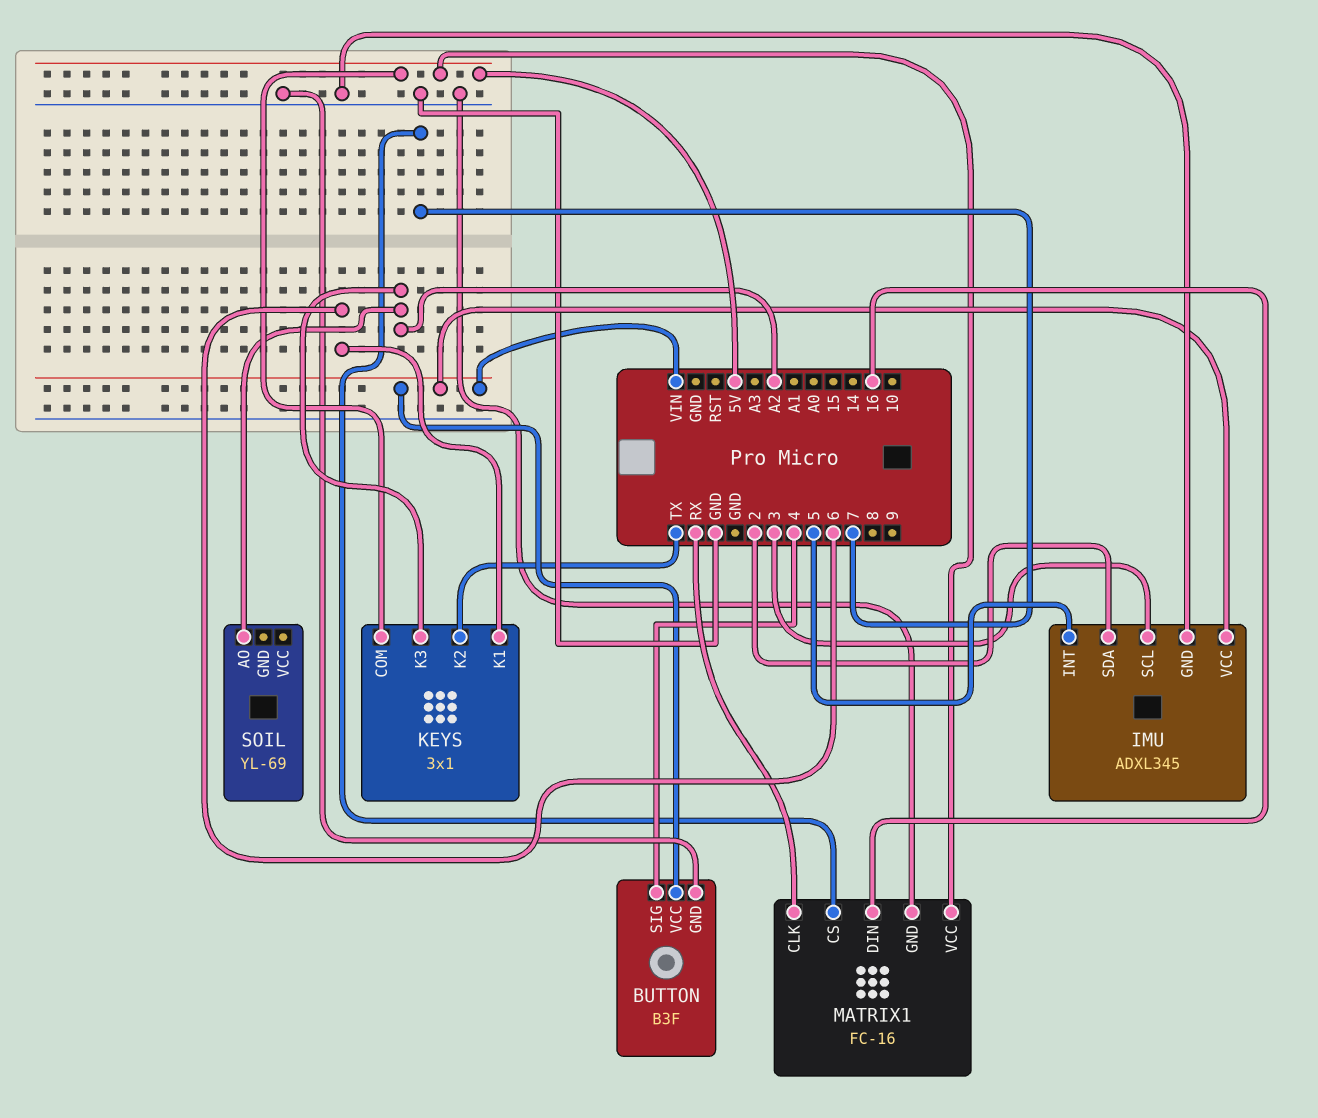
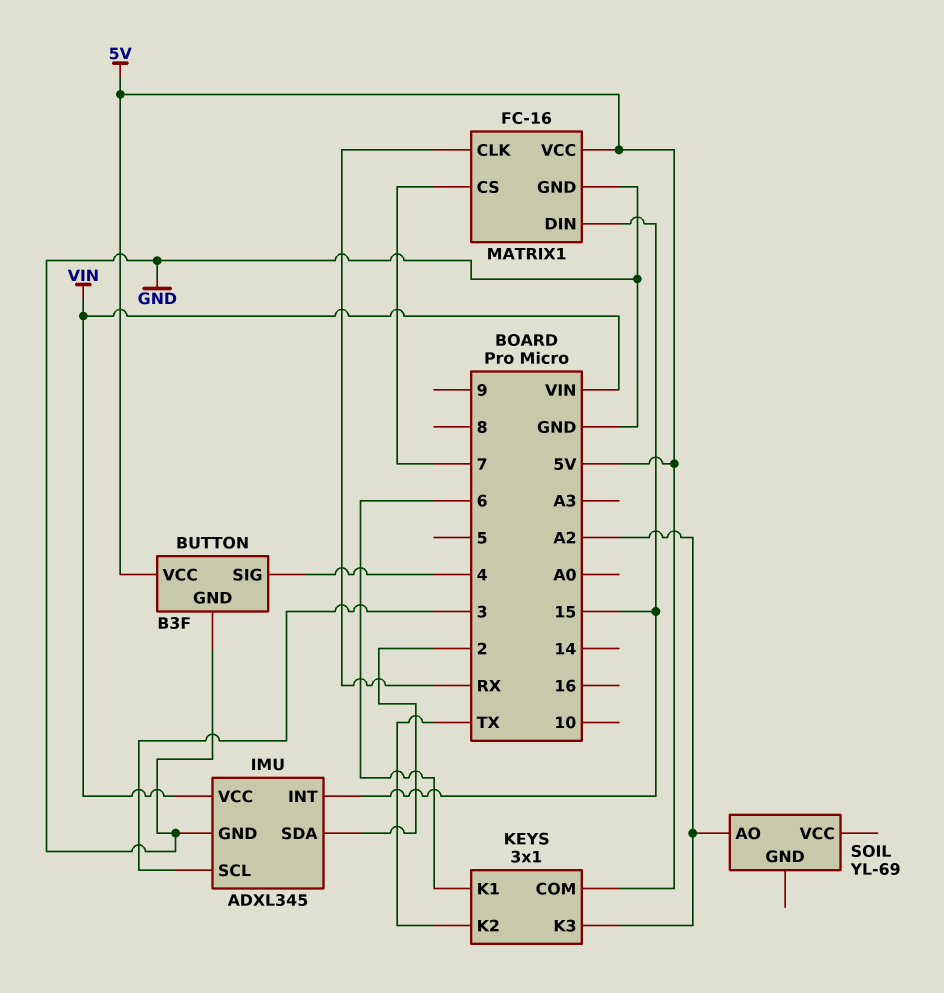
BUTTON pin VCC: VIN -> 5V
IMU pin INT: 5 -> 15
MATRIX1 pin DIN: 16 -> 15

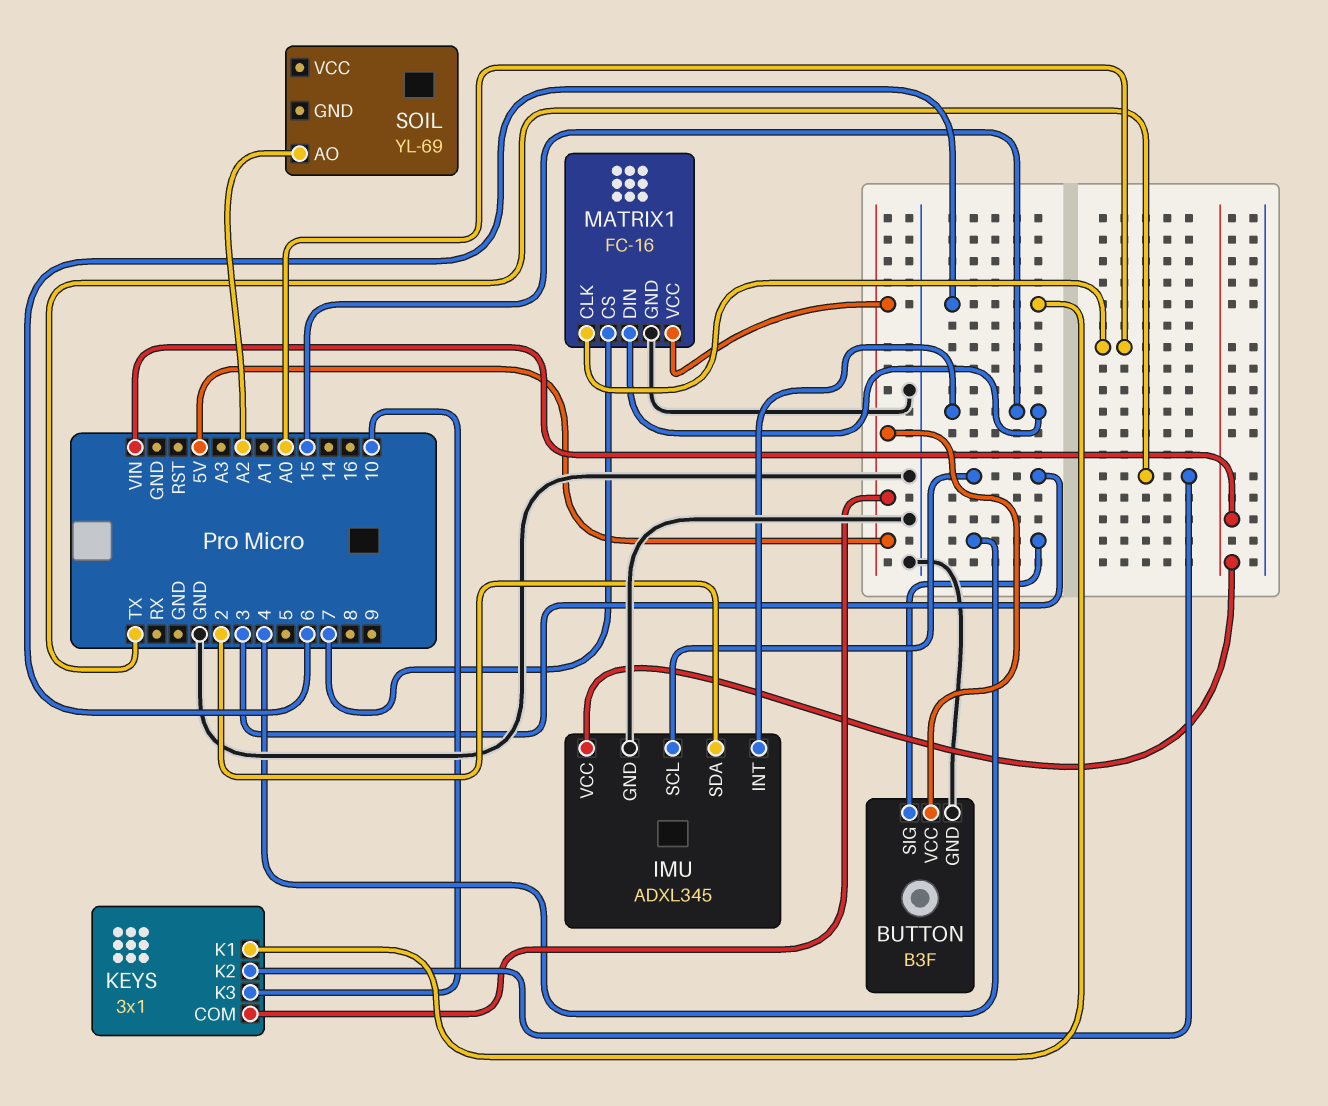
KEYS pin K3: A2 -> 10
MATRIX1 pin CLK: RX -> A0

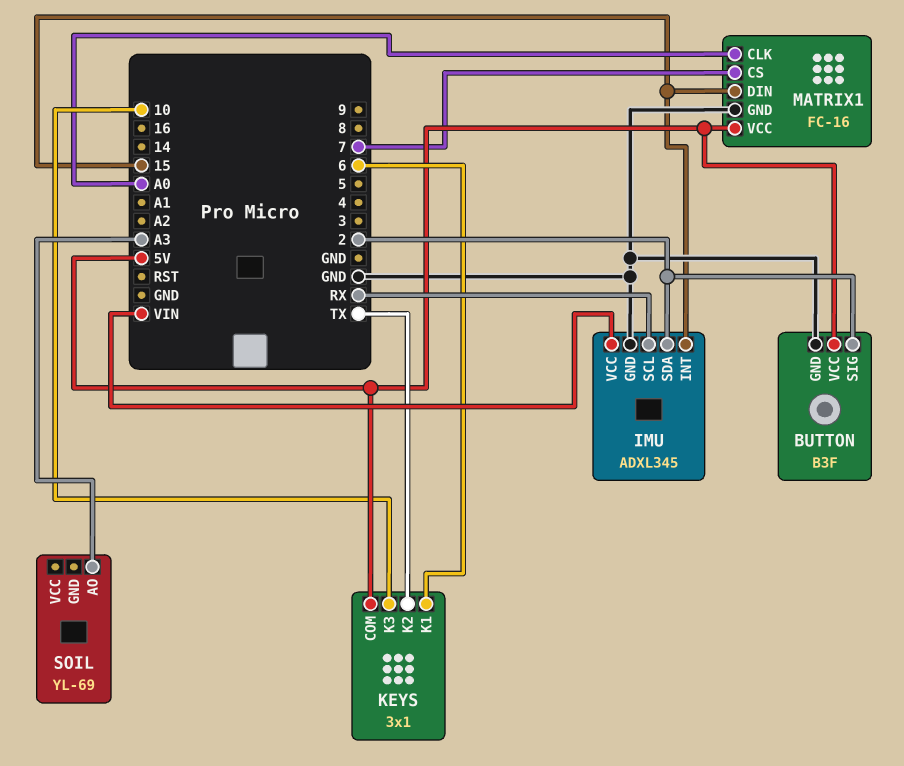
BUTTON pin SIG: 4 -> 2
IMU pin SCL: 3 -> RX
SOIL pin AO: A2 -> A3

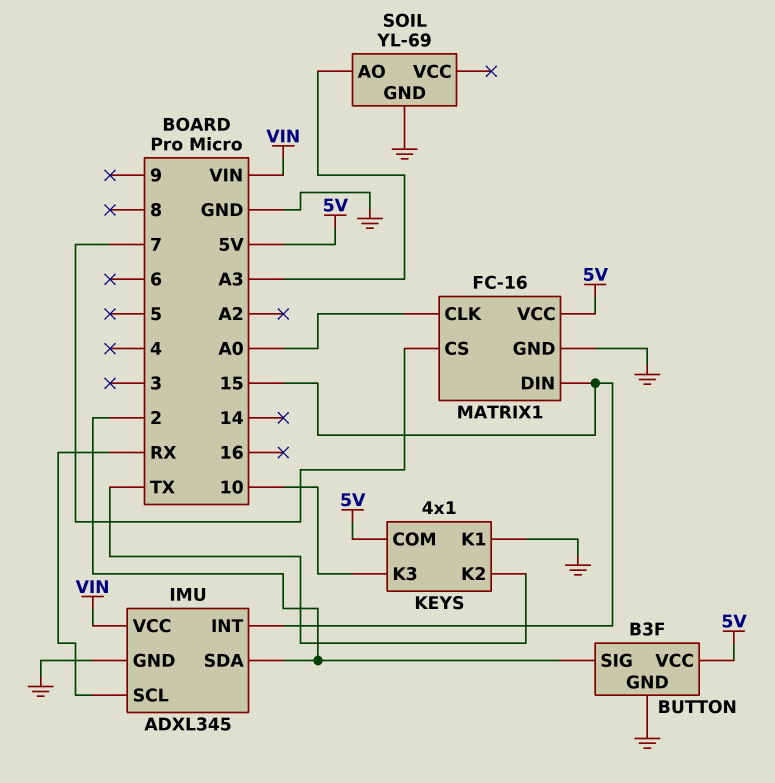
KEYS: 3x1 -> 4x1
KEYS pin K1: 6 -> GND
SOIL pin GND: none -> GND

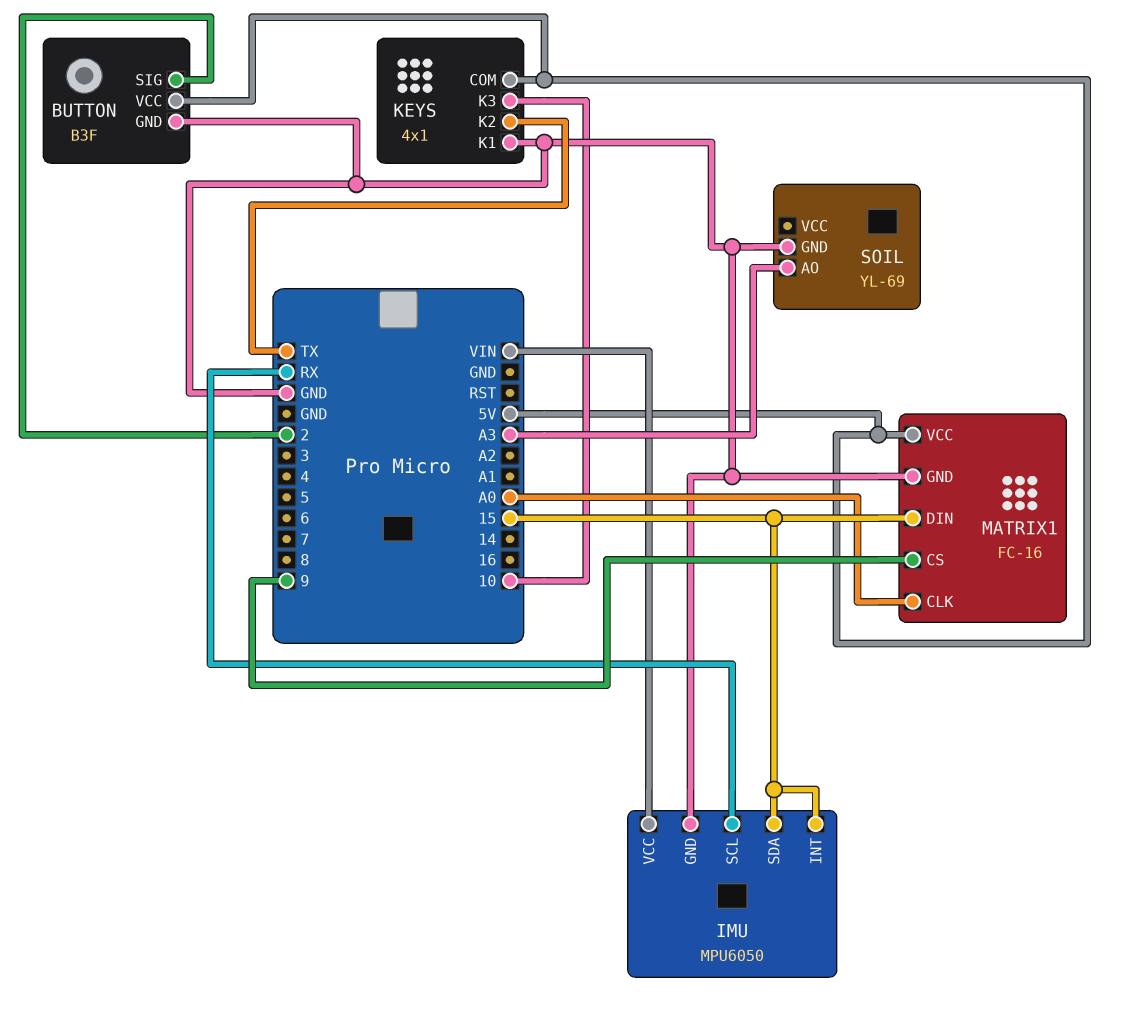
IMU: ADXL345 -> MPU6050
IMU pin SDA: 2 -> 15
MATRIX1 pin CS: 7 -> 9

